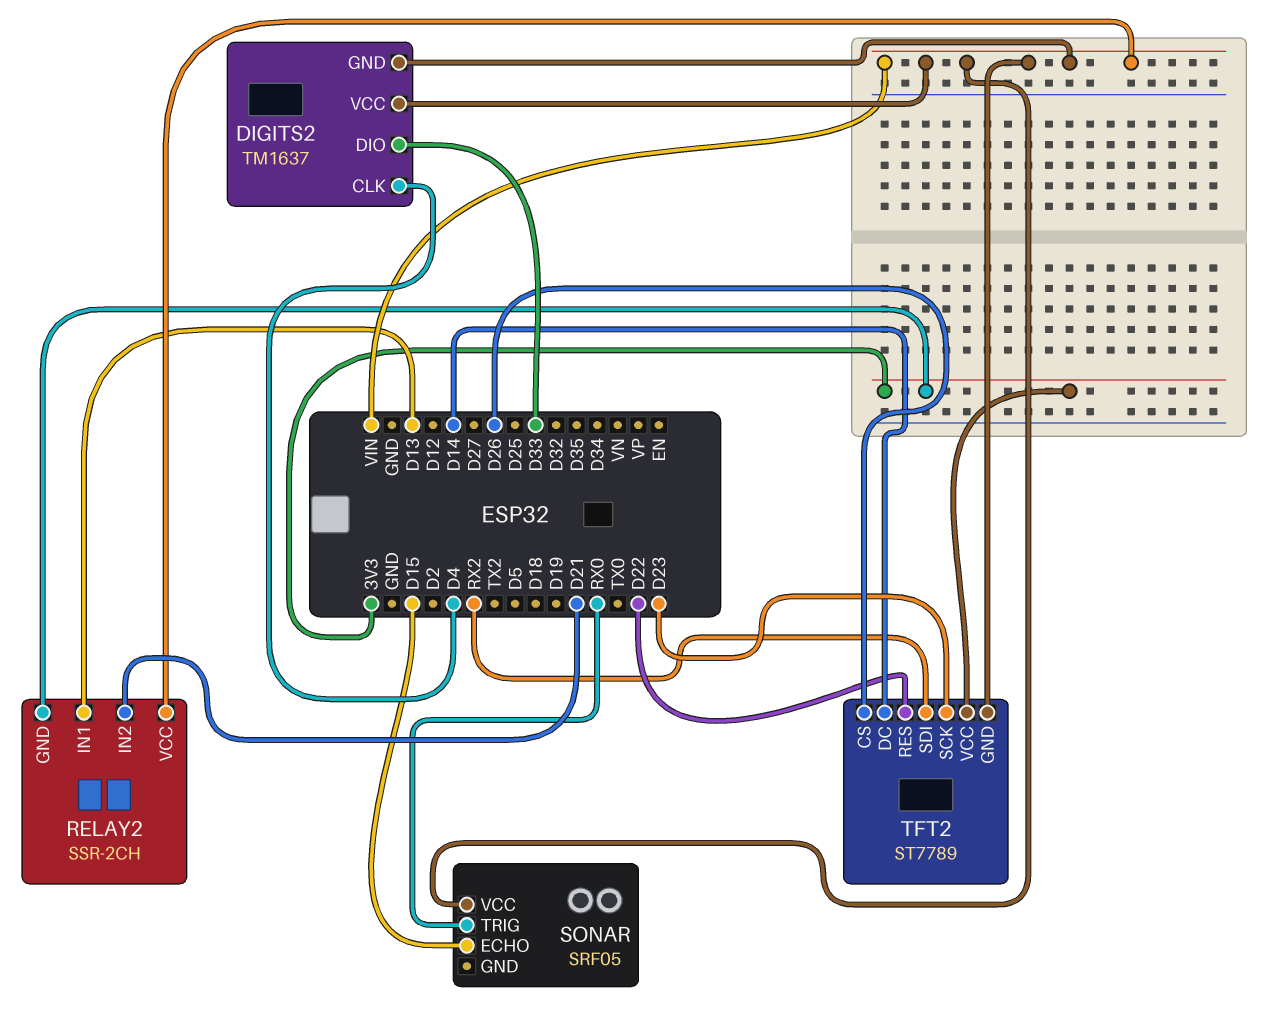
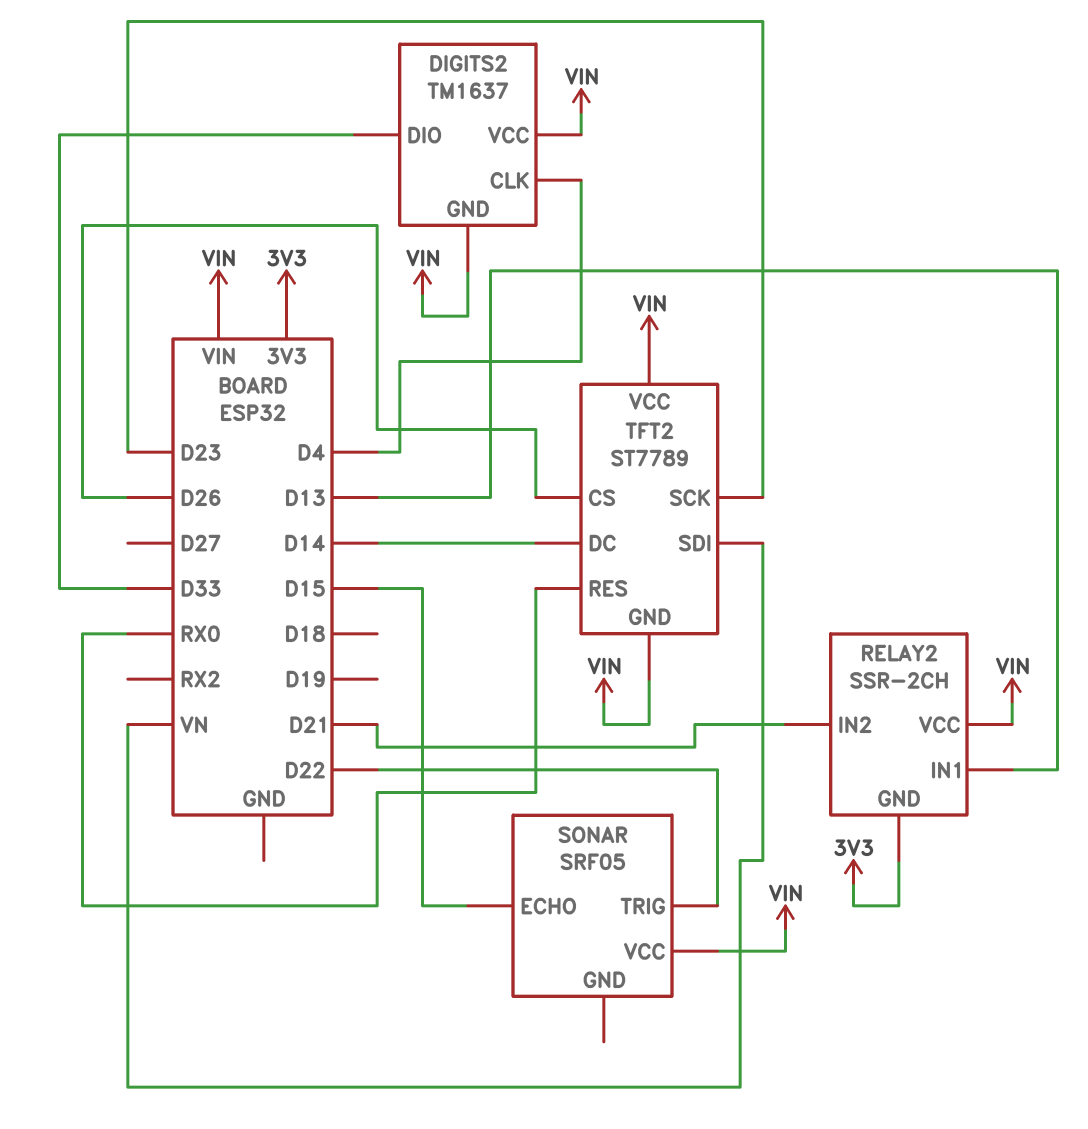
SONAR pin TRIG: RX0 -> D22
TFT2 pin RES: D22 -> RX0
TFT2 pin SDI: RX2 -> VN
TFT2 pin VCC: 3V3 -> VIN

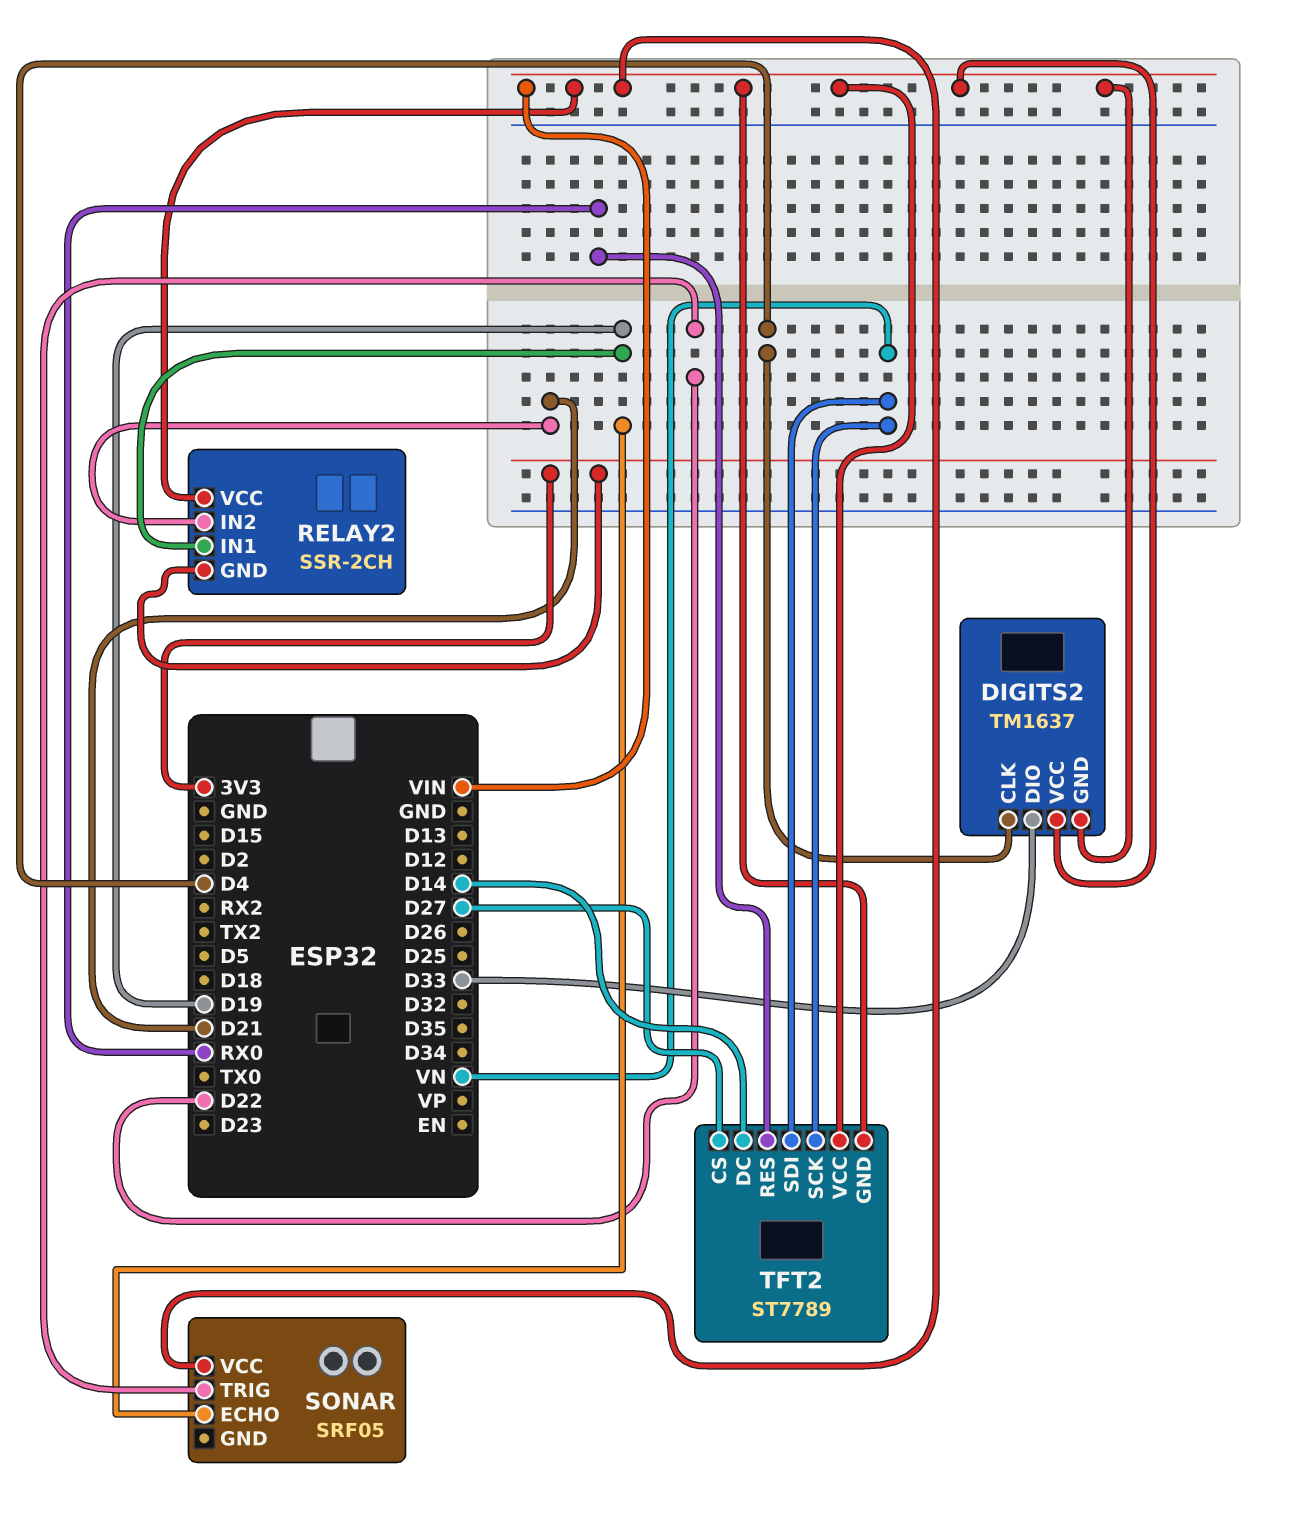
RELAY2 pin IN1: D13 -> D19
SONAR pin ECHO: D15 -> D19
TFT2 pin CS: D26 -> D27
TFT2 pin SCK: D23 -> VN

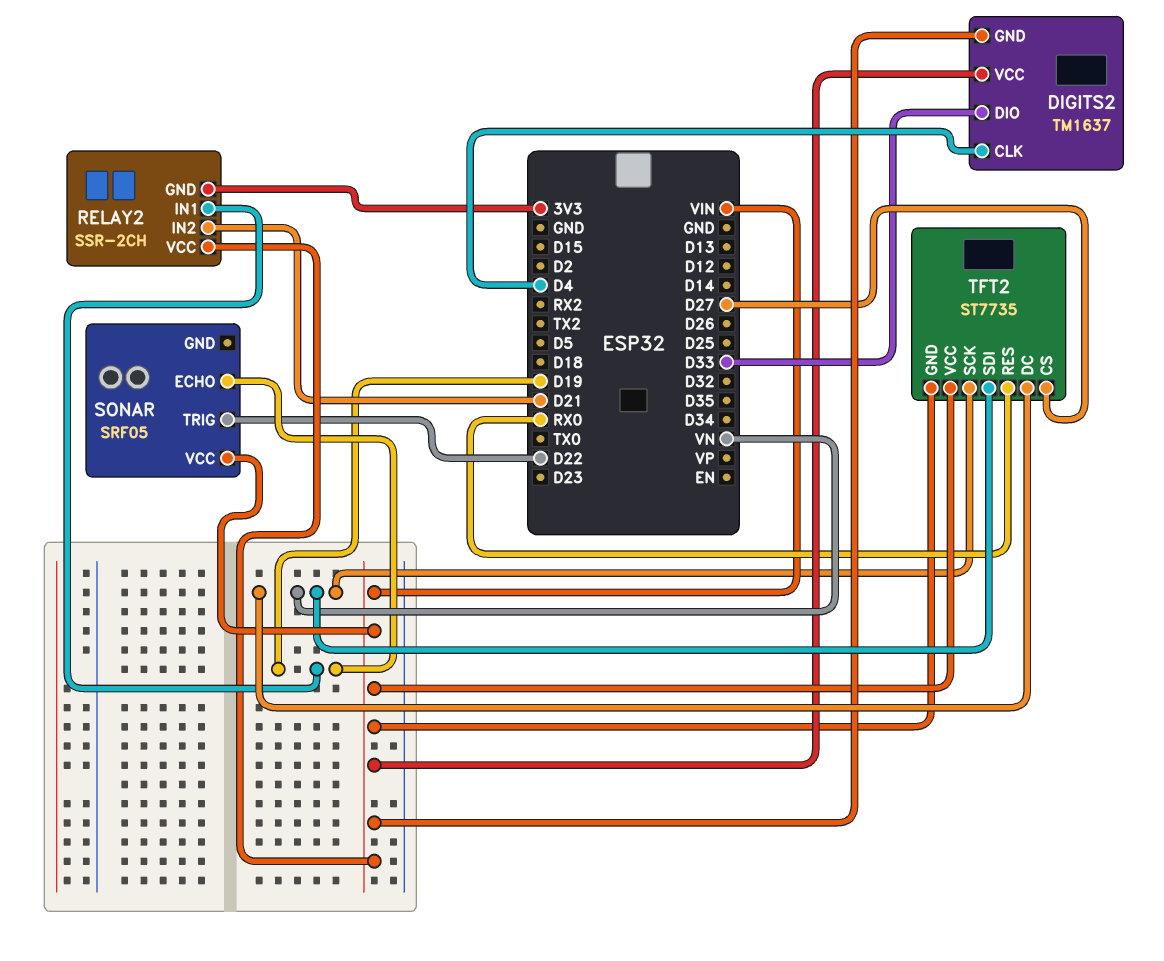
TFT2: ST7789 -> ST7735
TFT2 pin DC: D14 -> VN

